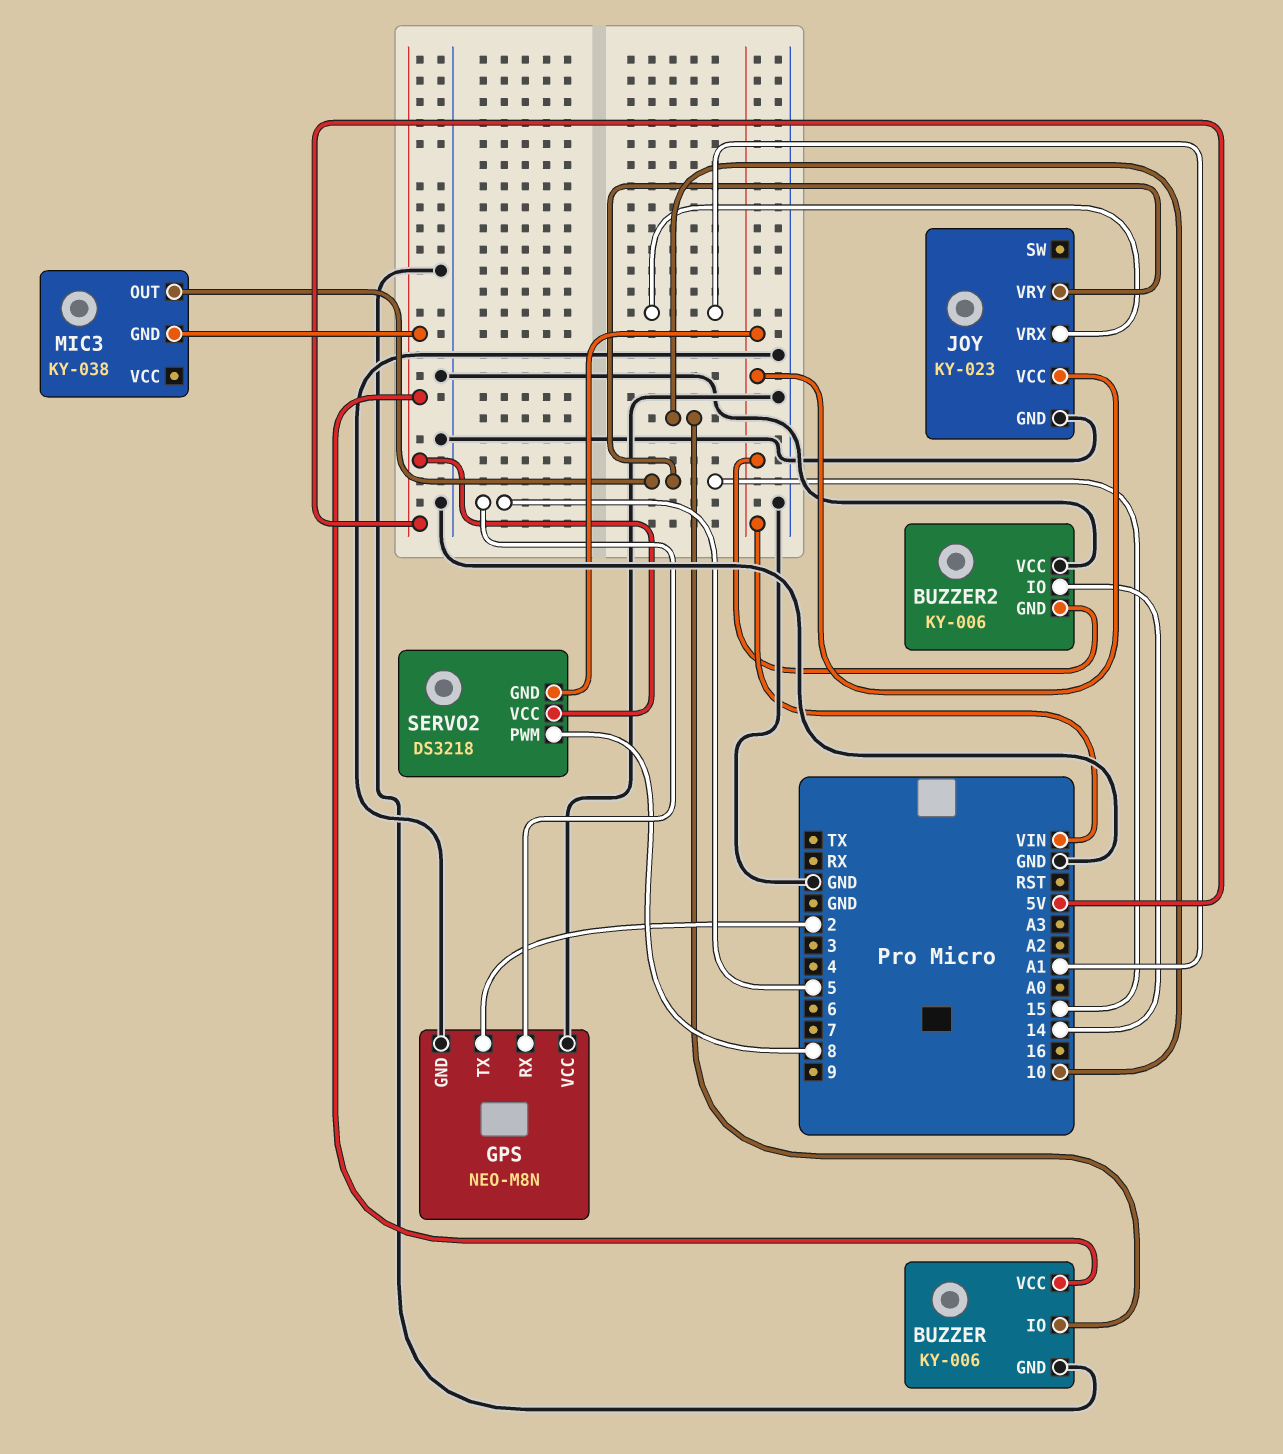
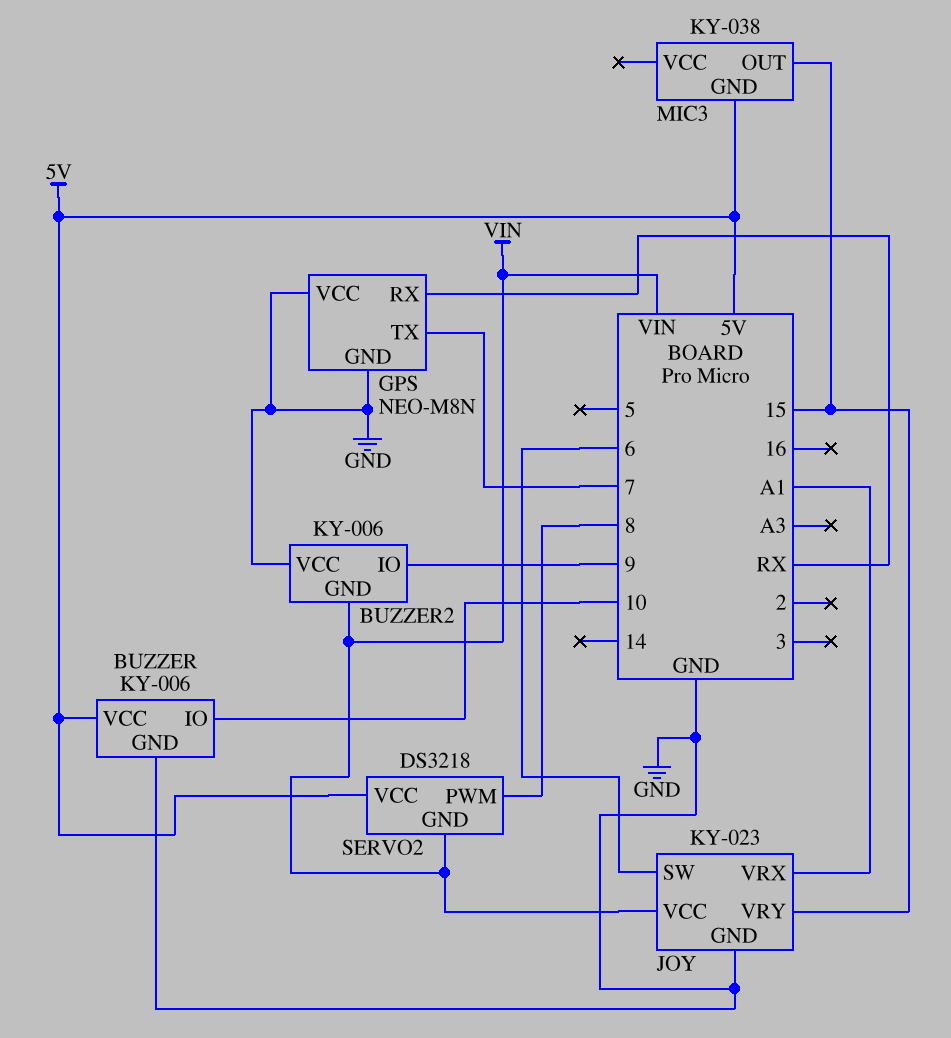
BUZZER2 pin IO: 14 -> 9
GPS pin RX: 5 -> RX
GPS pin TX: 2 -> 7
JOY pin SW: none -> 6

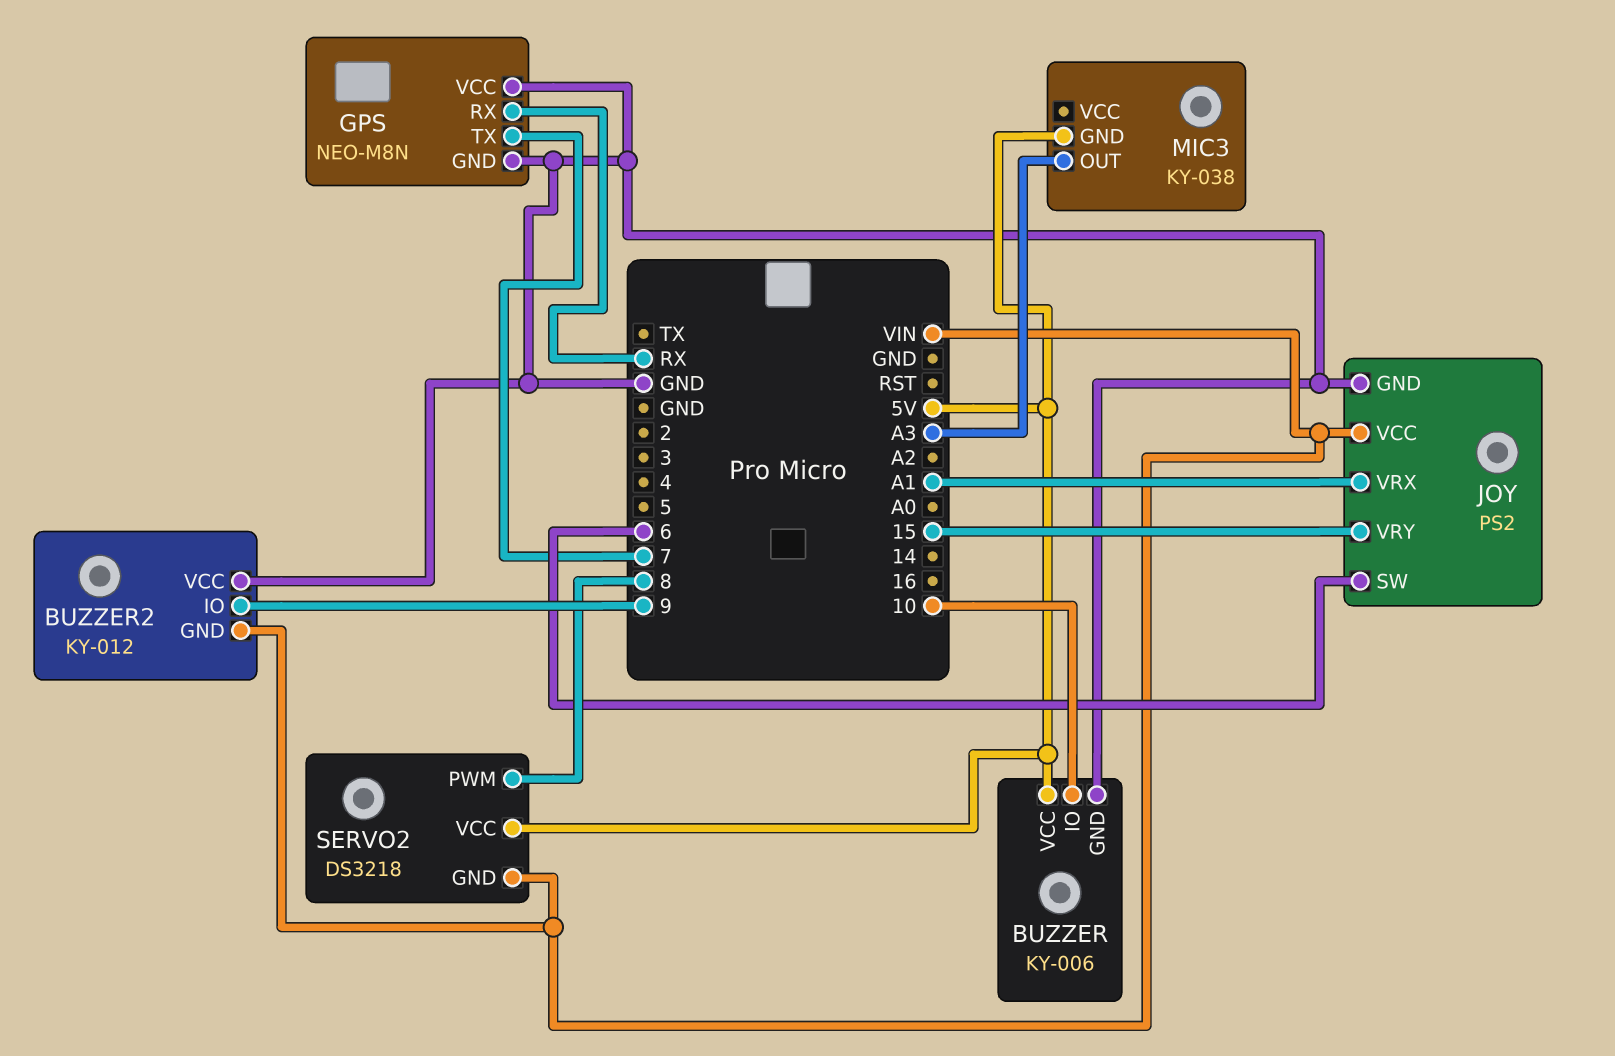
BUZZER2: KY-006 -> KY-012
JOY: KY-023 -> PS2
MIC3 pin OUT: 15 -> A3

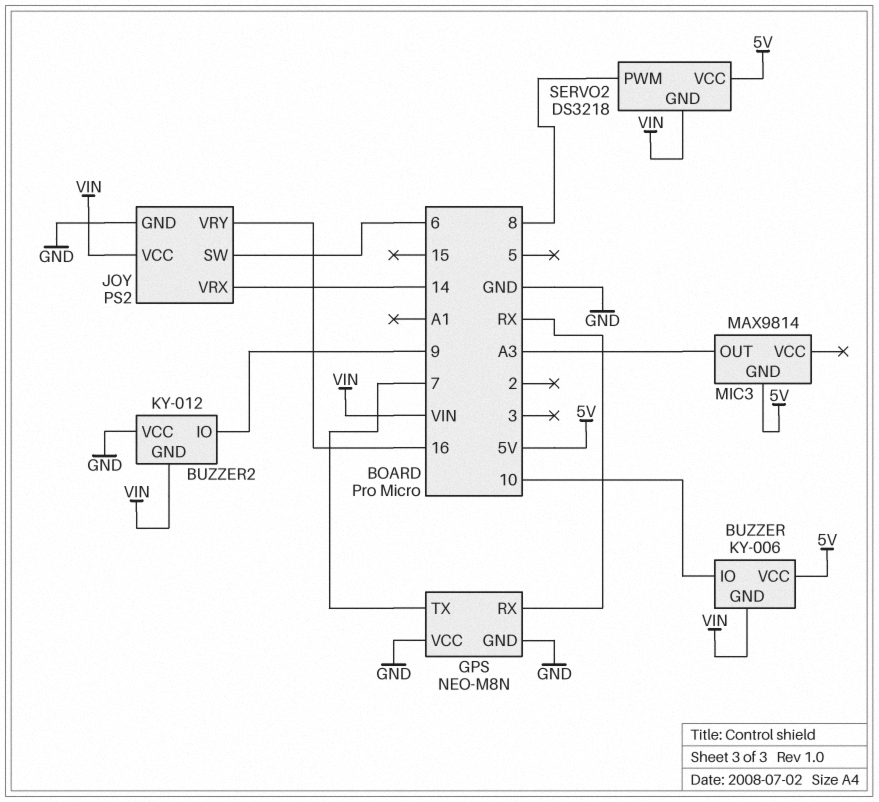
BUZZER pin GND: GND -> VIN
JOY pin VRX: A1 -> 14
JOY pin VRY: 15 -> 16
MIC3: KY-038 -> MAX9814

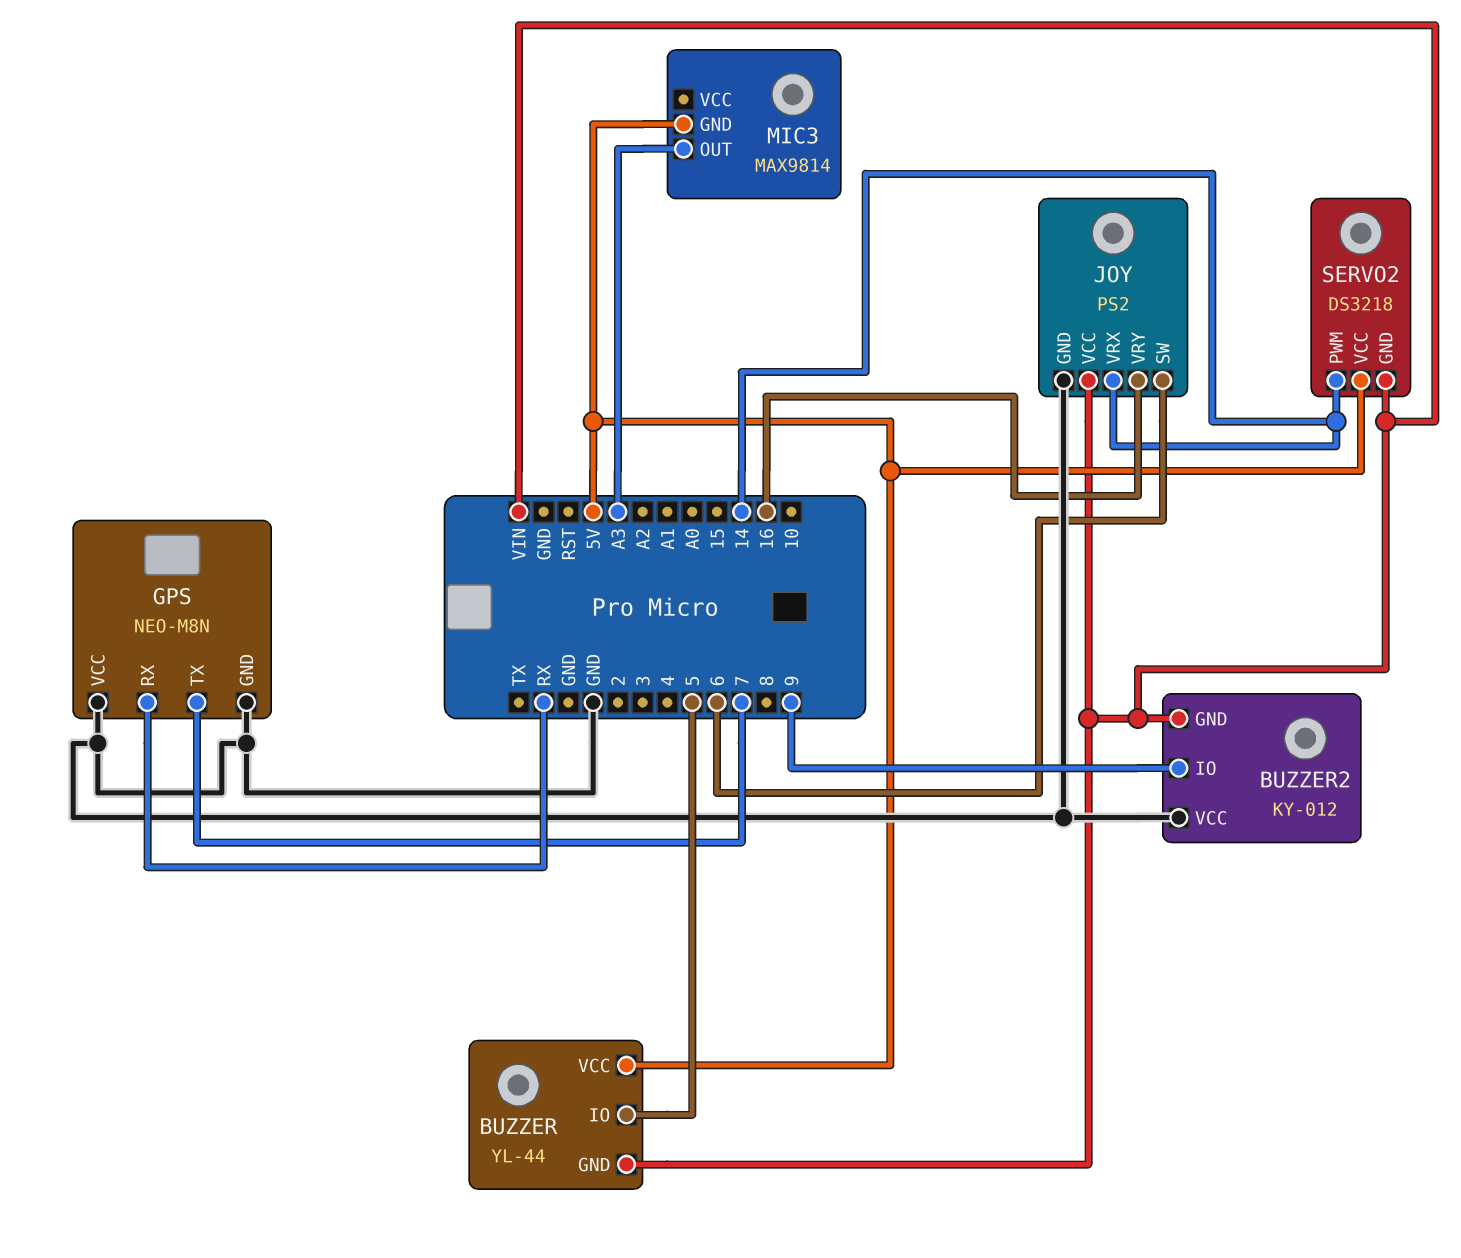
BUZZER: KY-006 -> YL-44
BUZZER pin IO: 10 -> 5
SERVO2 pin PWM: 8 -> 14

